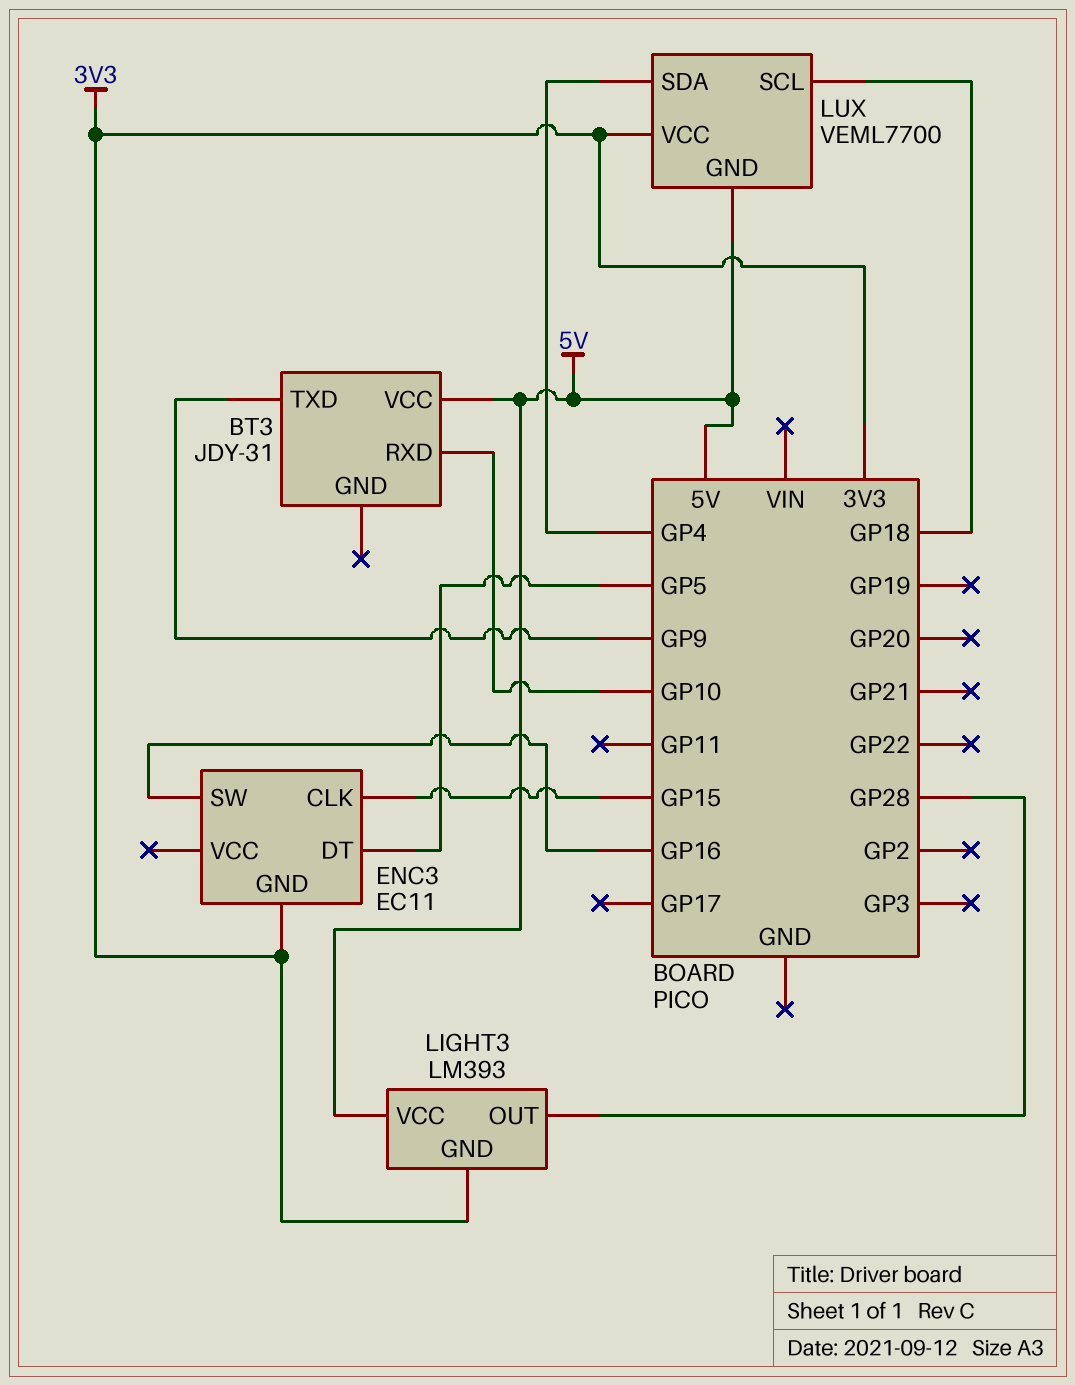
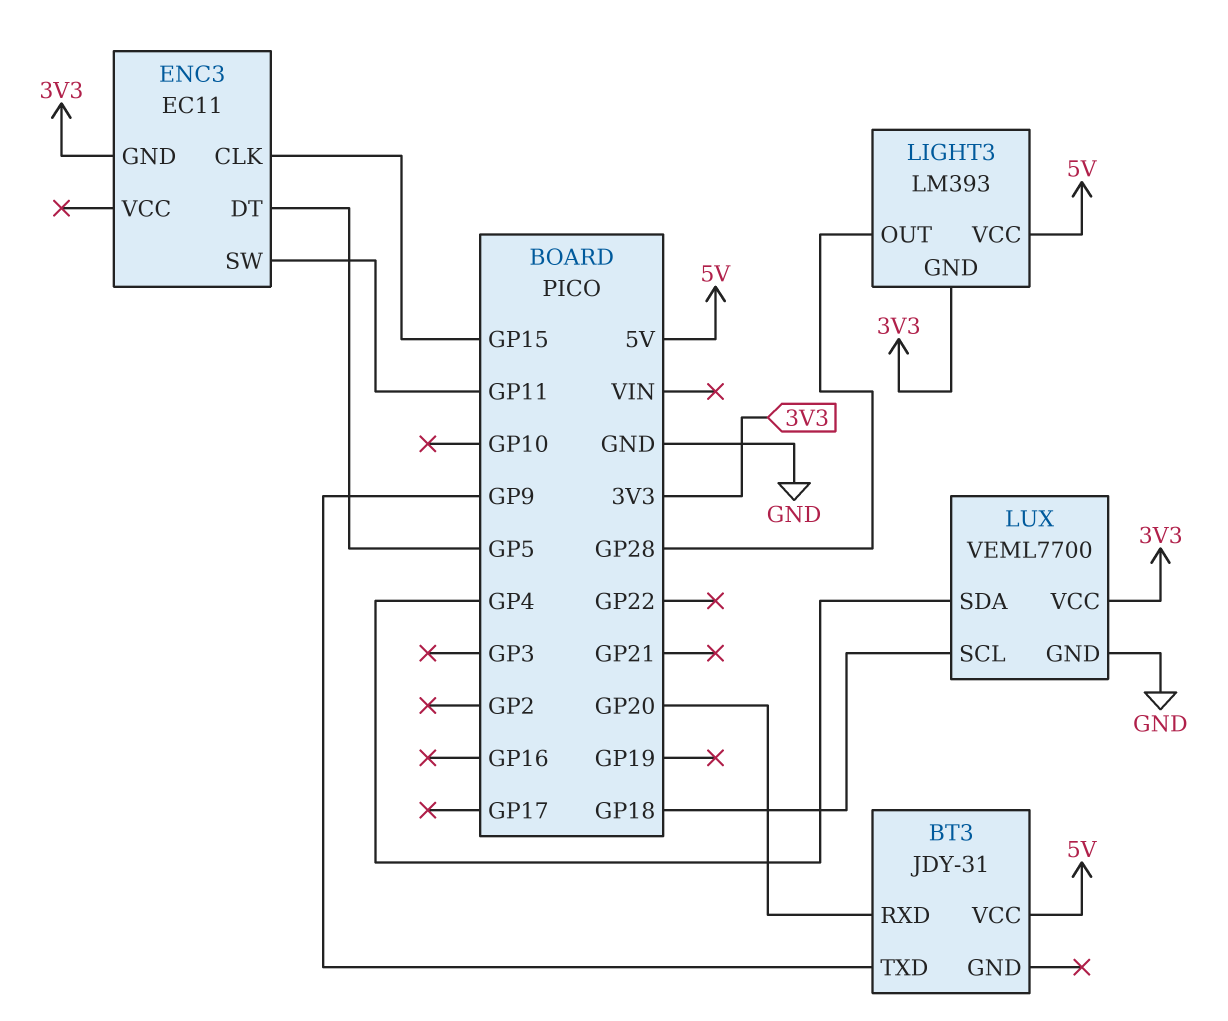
BT3 pin RXD: GP10 -> GP20
ENC3 pin SW: GP16 -> GP11
LUX pin GND: 5V -> GND

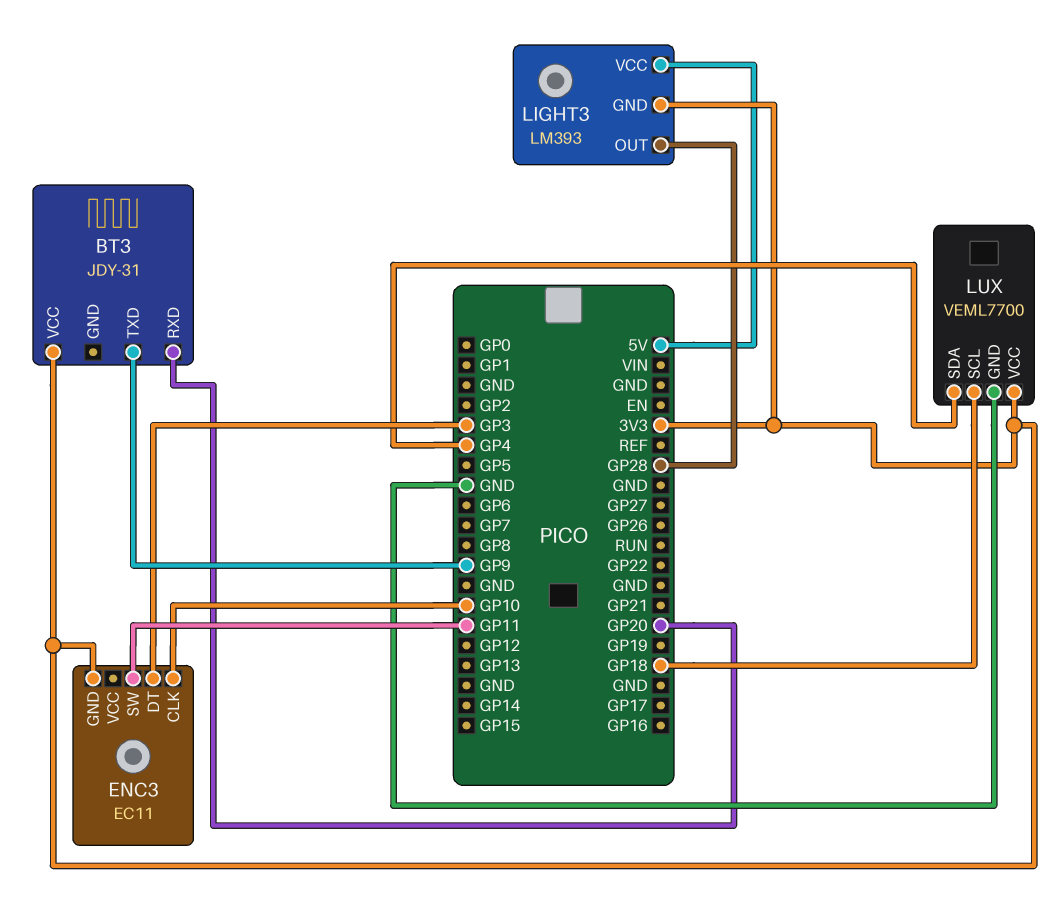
BT3 pin VCC: 5V -> 3V3
ENC3 pin CLK: GP15 -> GP10
ENC3 pin DT: GP5 -> GP3

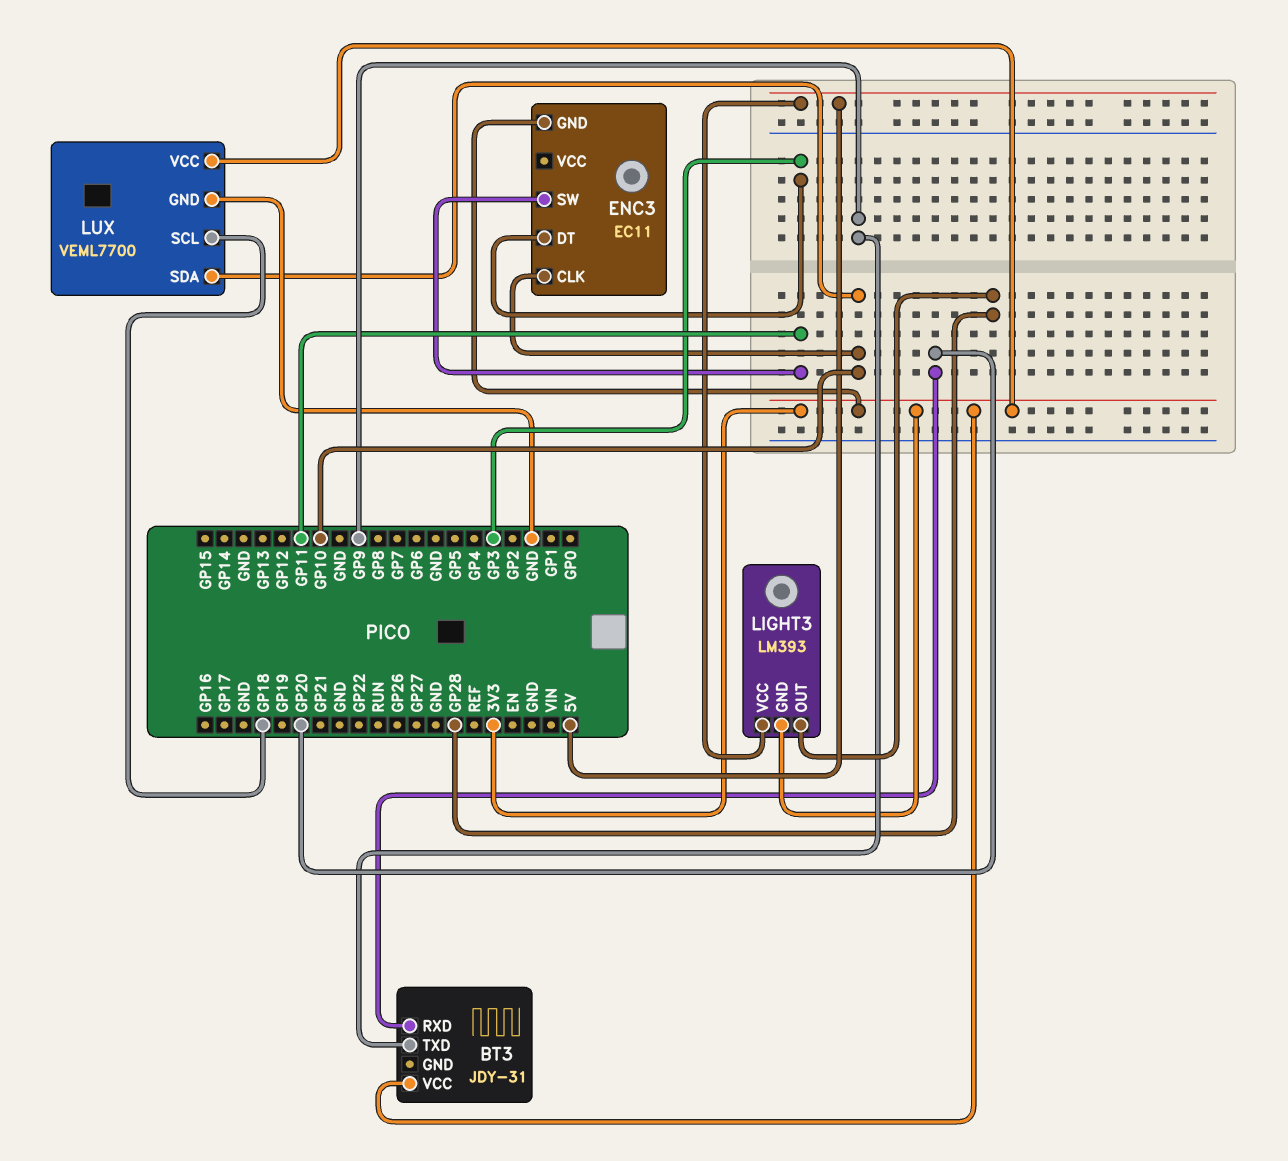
LUX pin SDA: GP4 -> GP10

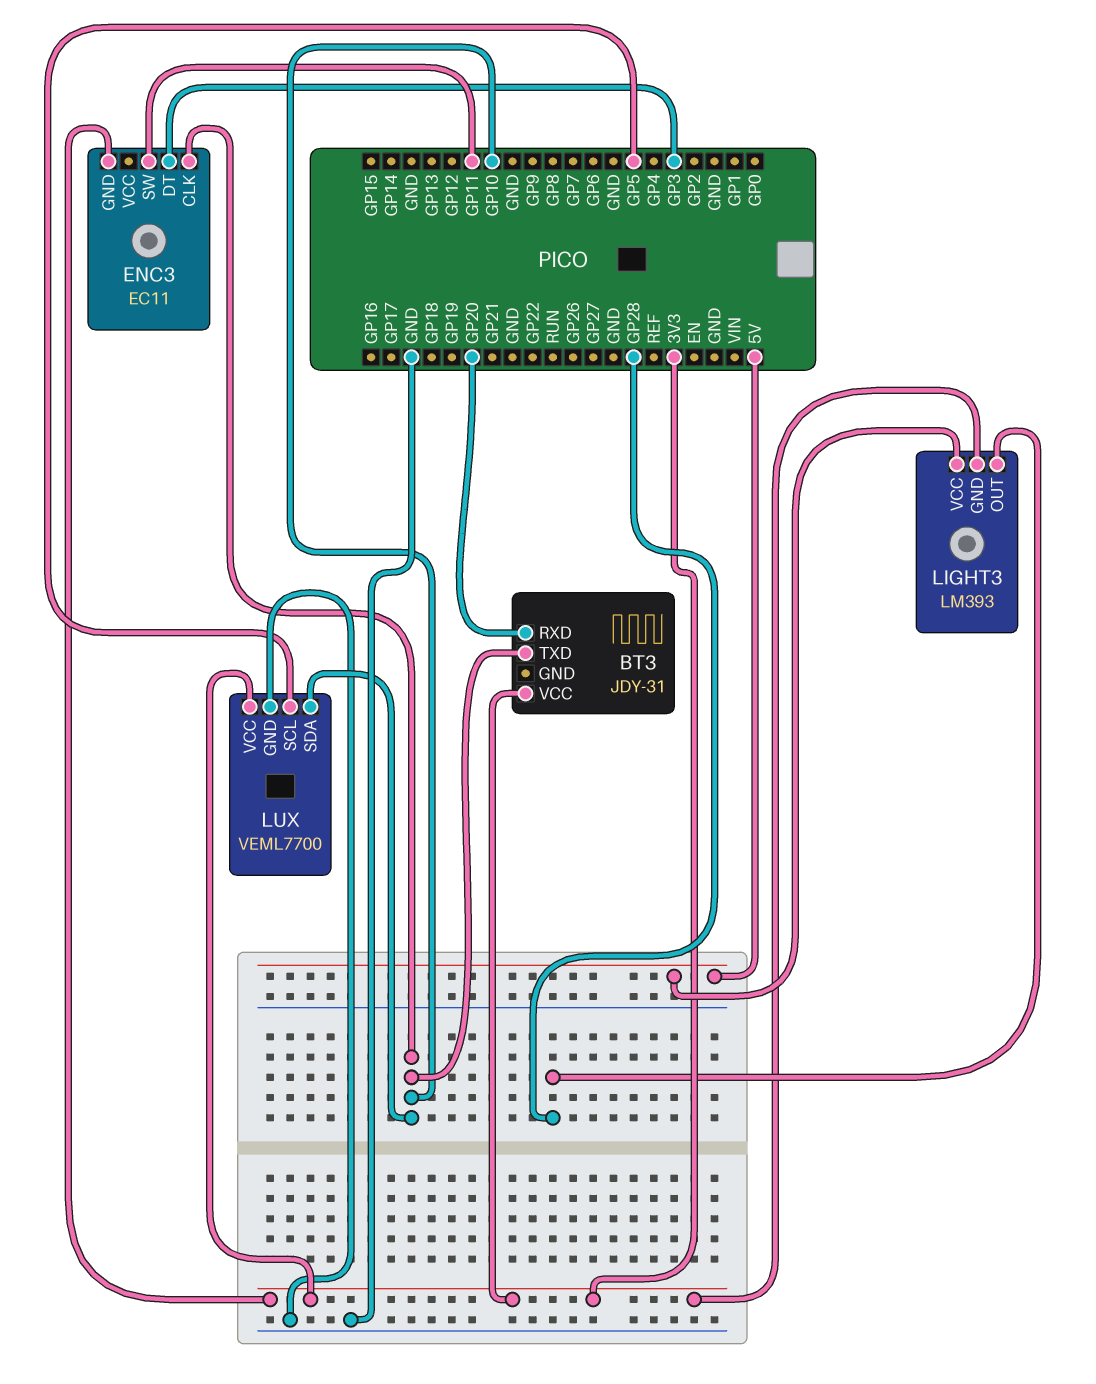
BT3 pin TXD: GP9 -> GP10
LUX pin SCL: GP18 -> GP5

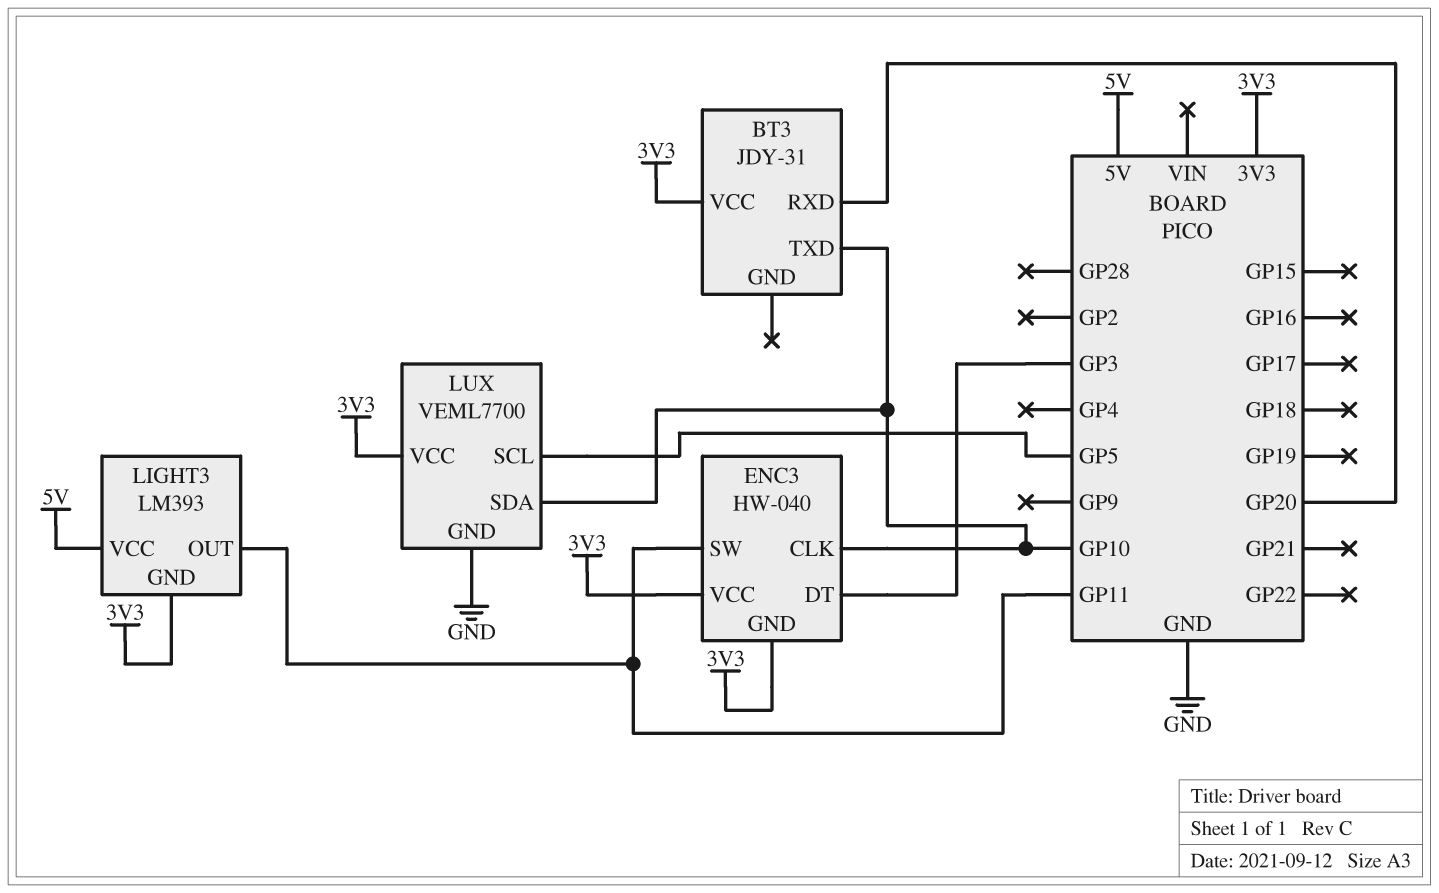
ENC3: EC11 -> HW-040
ENC3 pin VCC: none -> 3V3
LIGHT3 pin OUT: GP28 -> GP11

